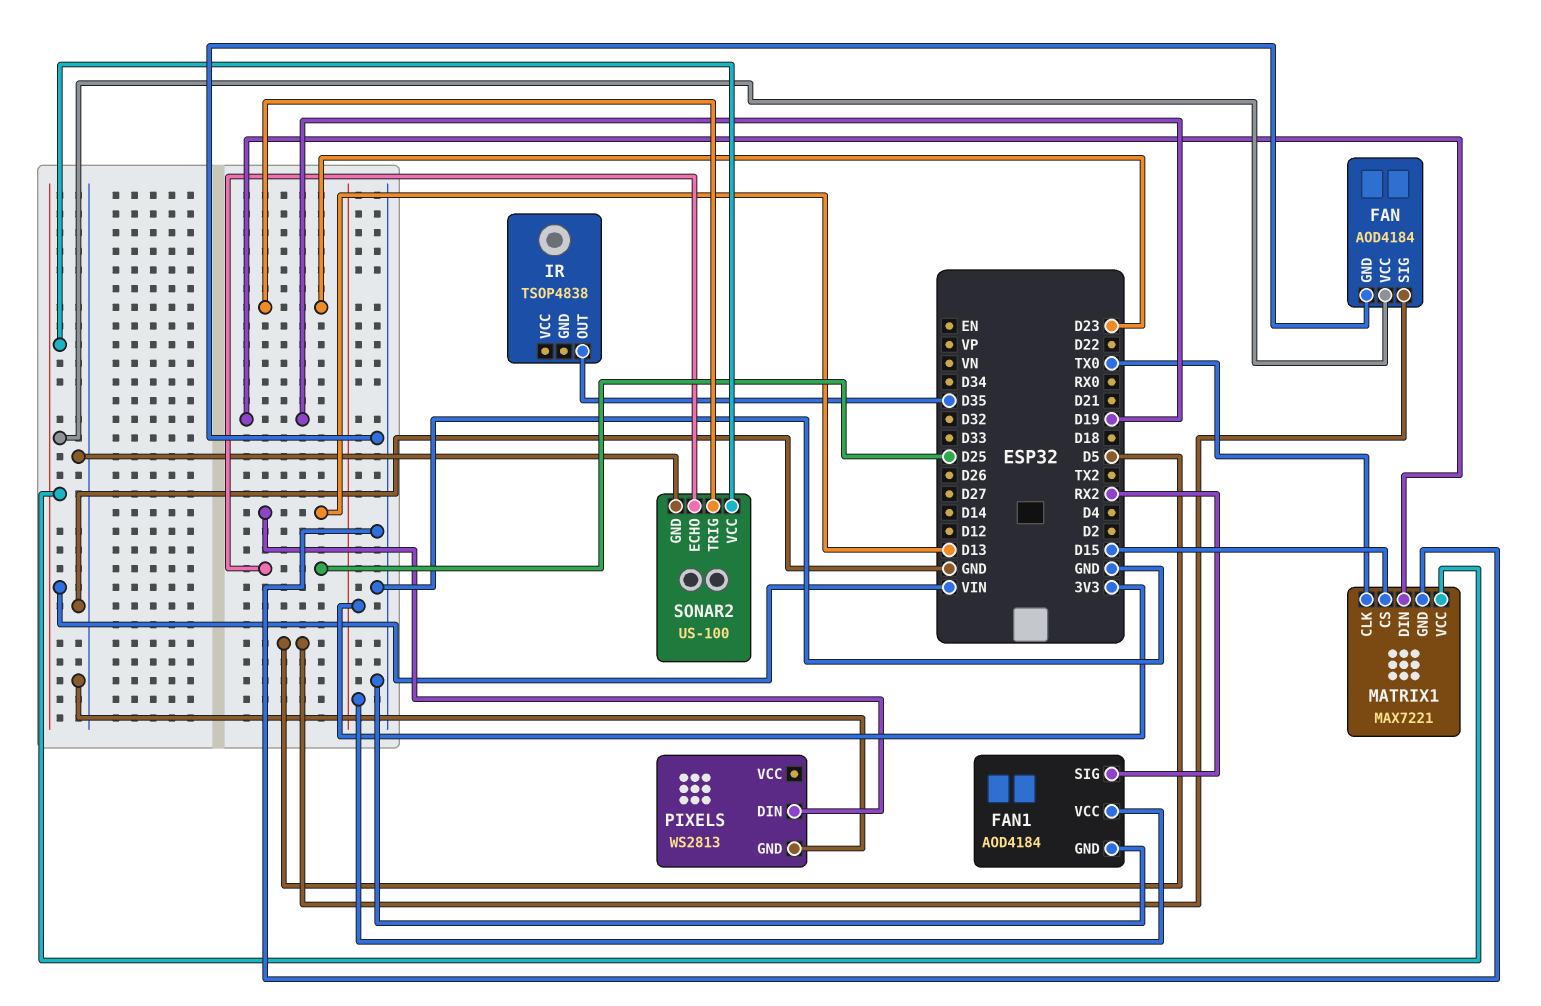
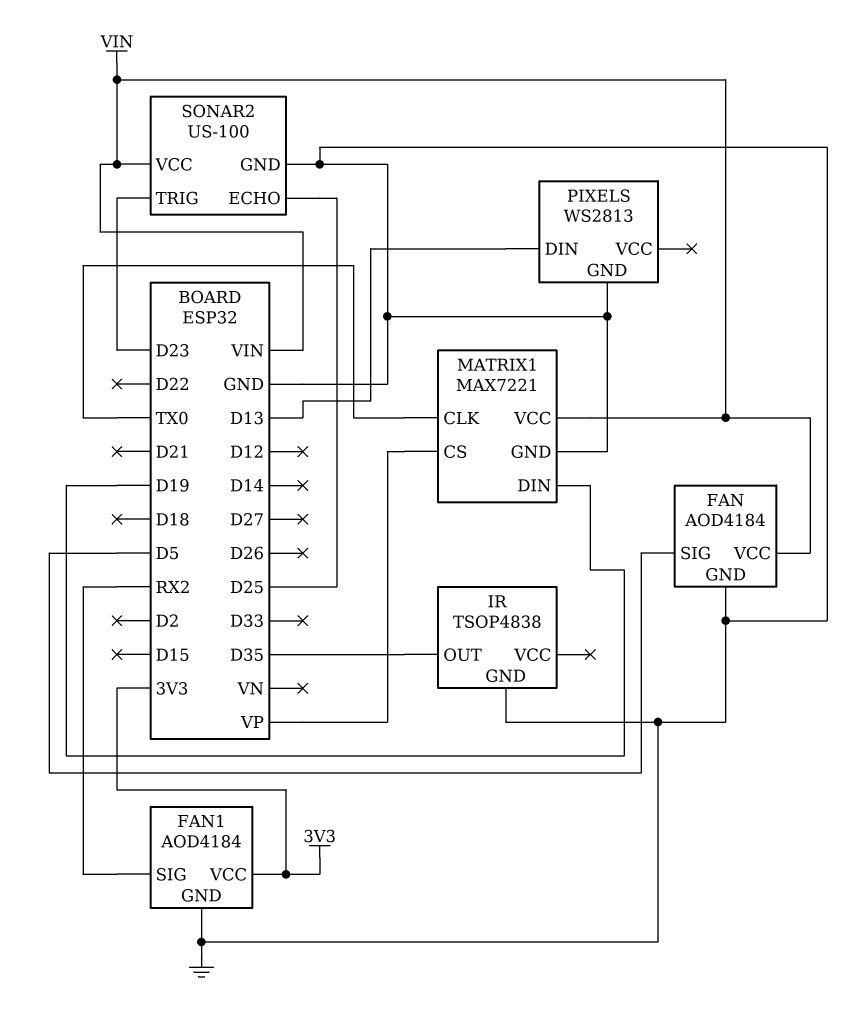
IR pin GND: none -> GND
MATRIX1 pin CS: D15 -> VP

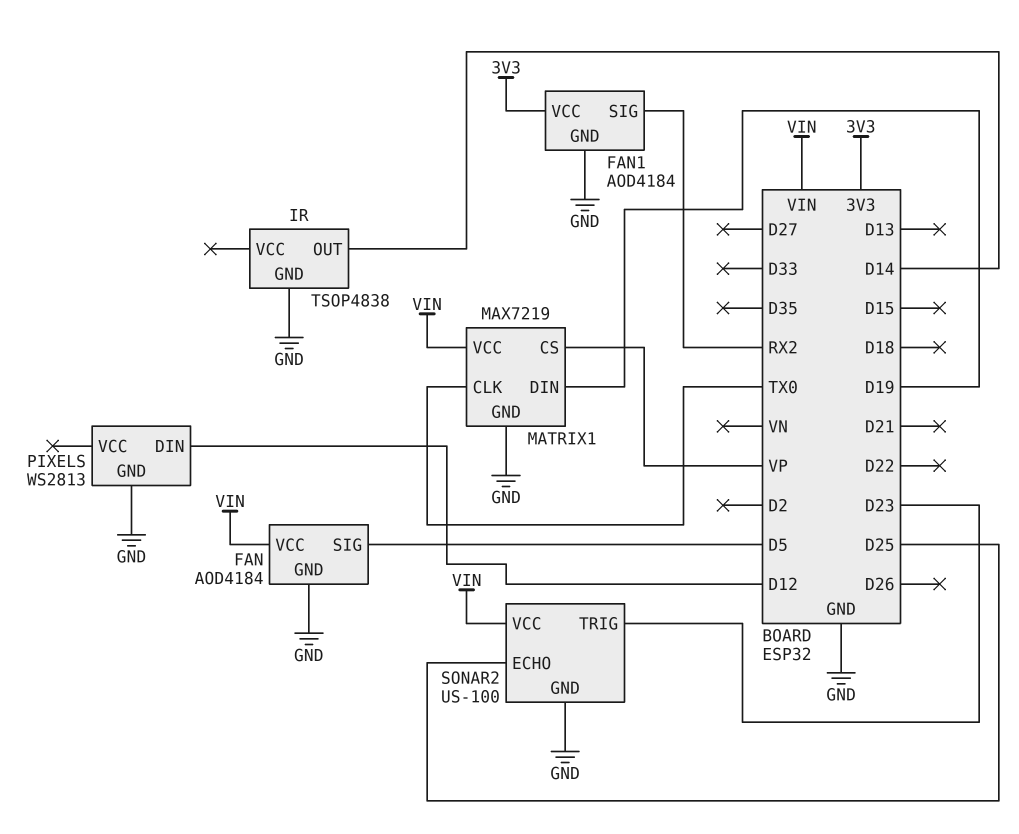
IR pin OUT: D35 -> D14
MATRIX1: MAX7221 -> MAX7219
PIXELS pin DIN: D13 -> D12

